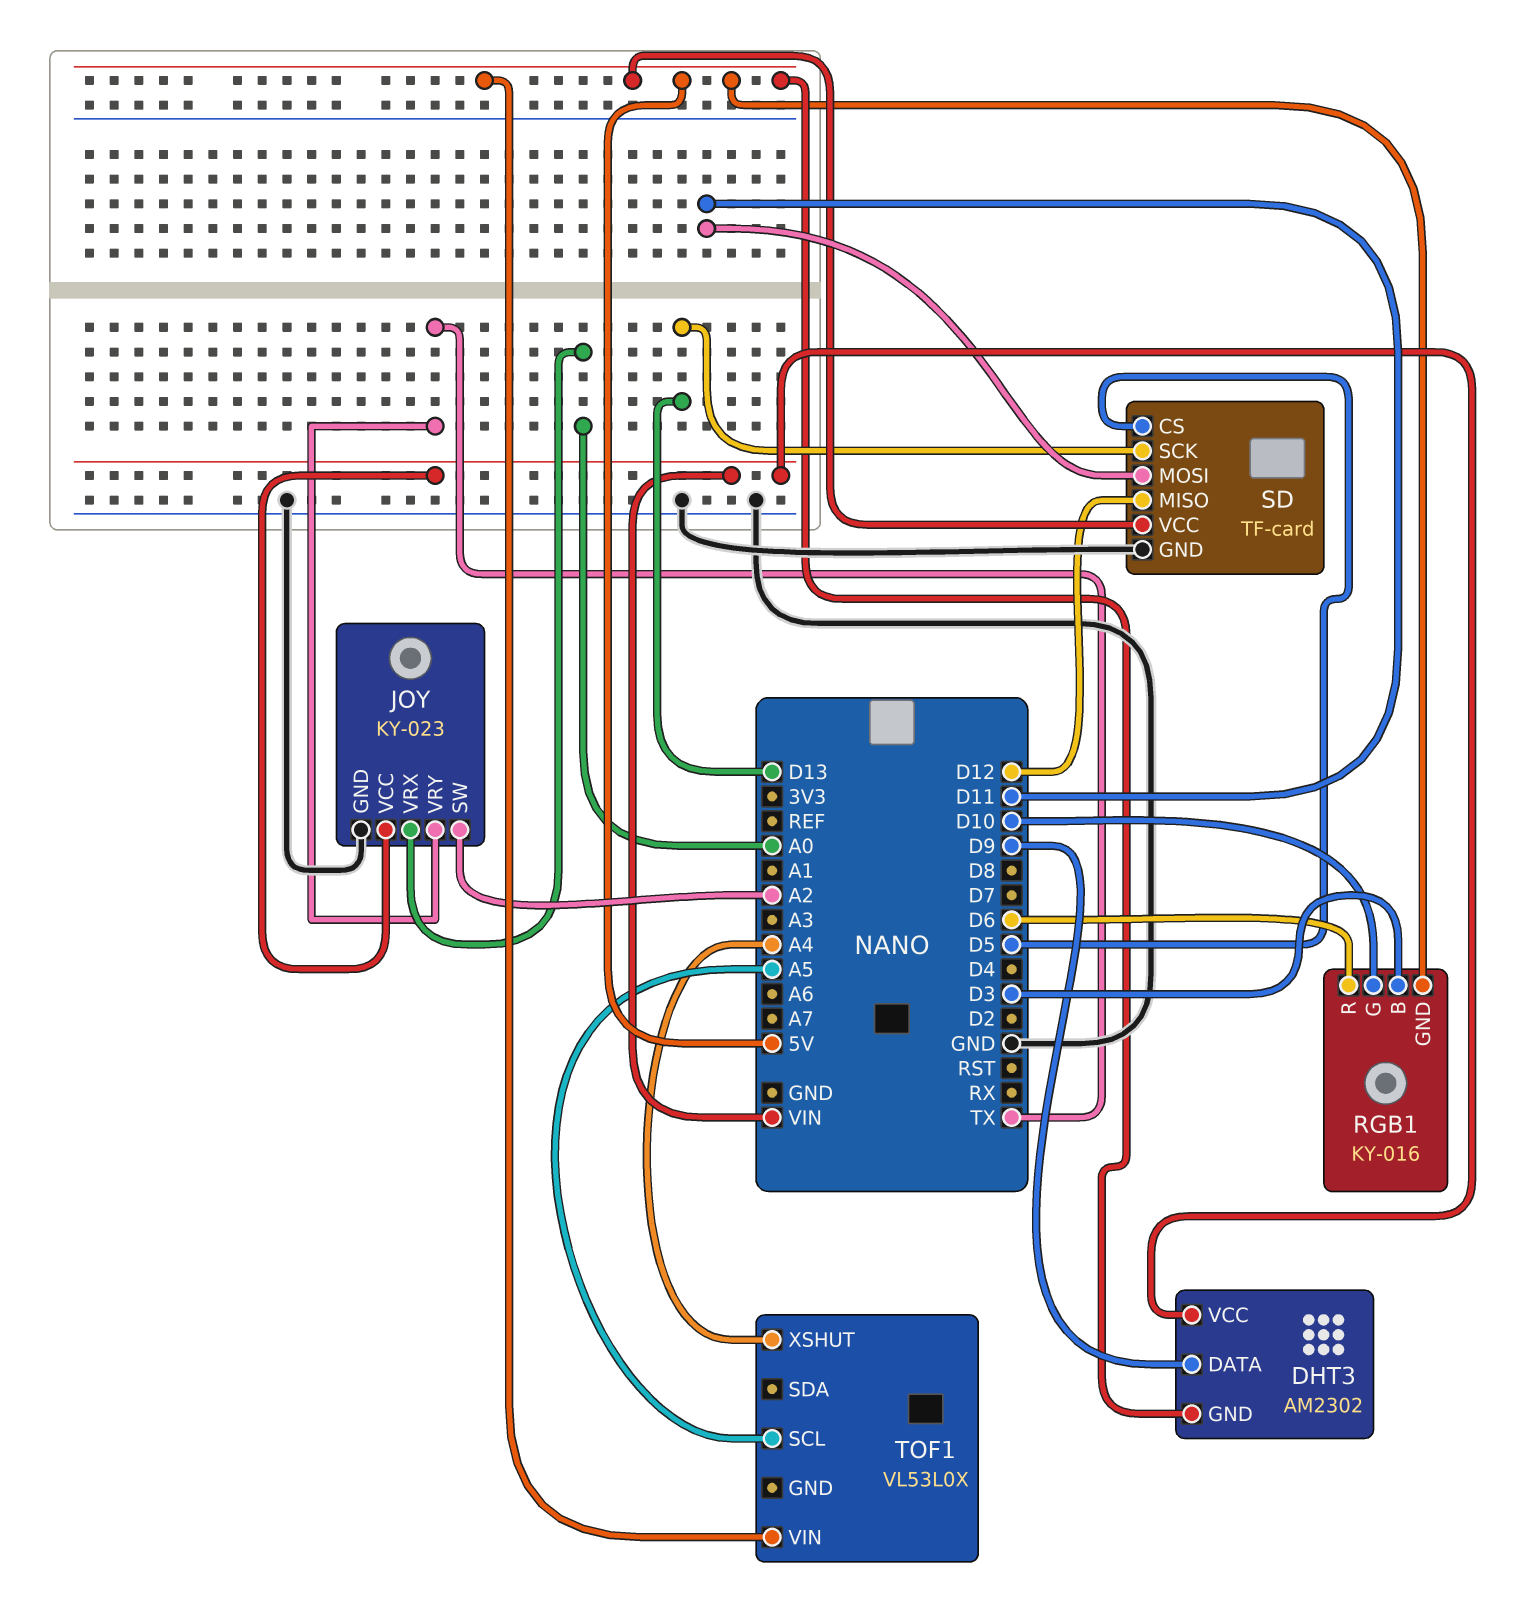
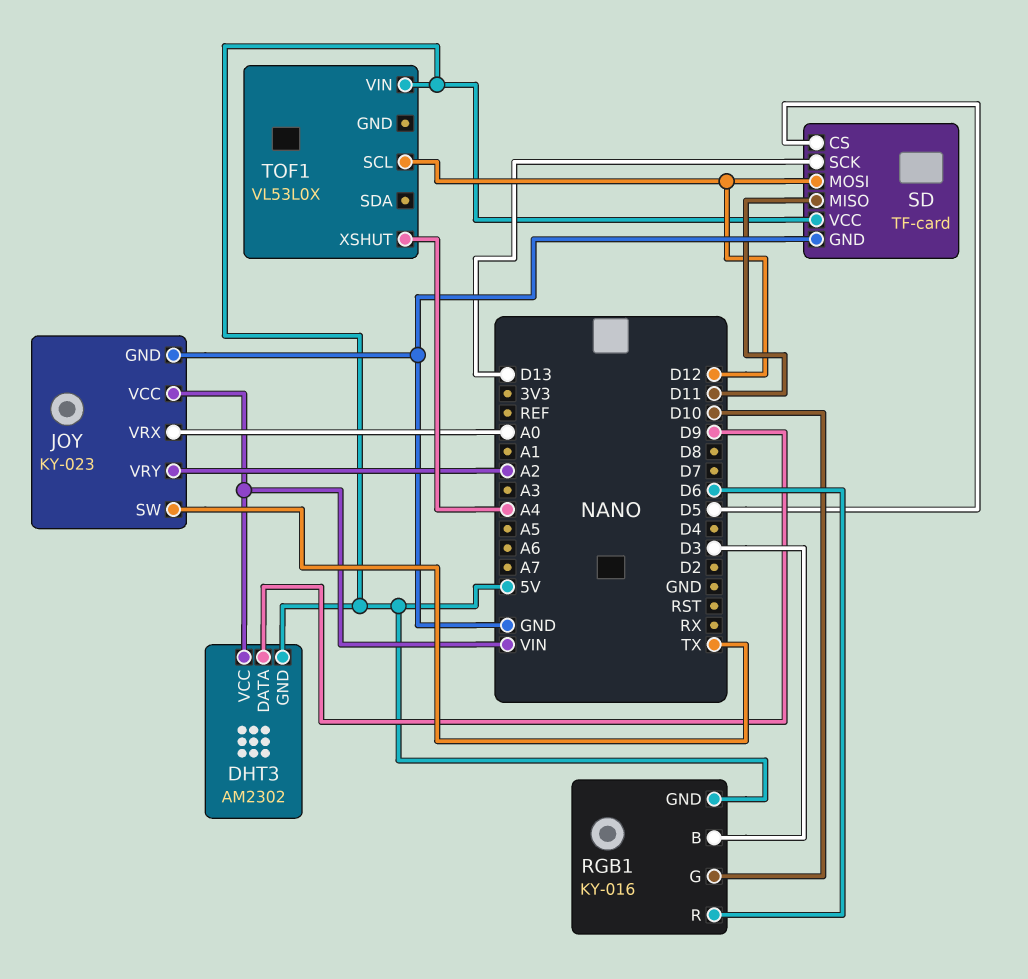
JOY pin SW: A2 -> TX
JOY pin VRY: TX -> A2
SD pin MISO: D12 -> D11
SD pin MOSI: D11 -> D12
TOF1 pin SCL: A5 -> D12

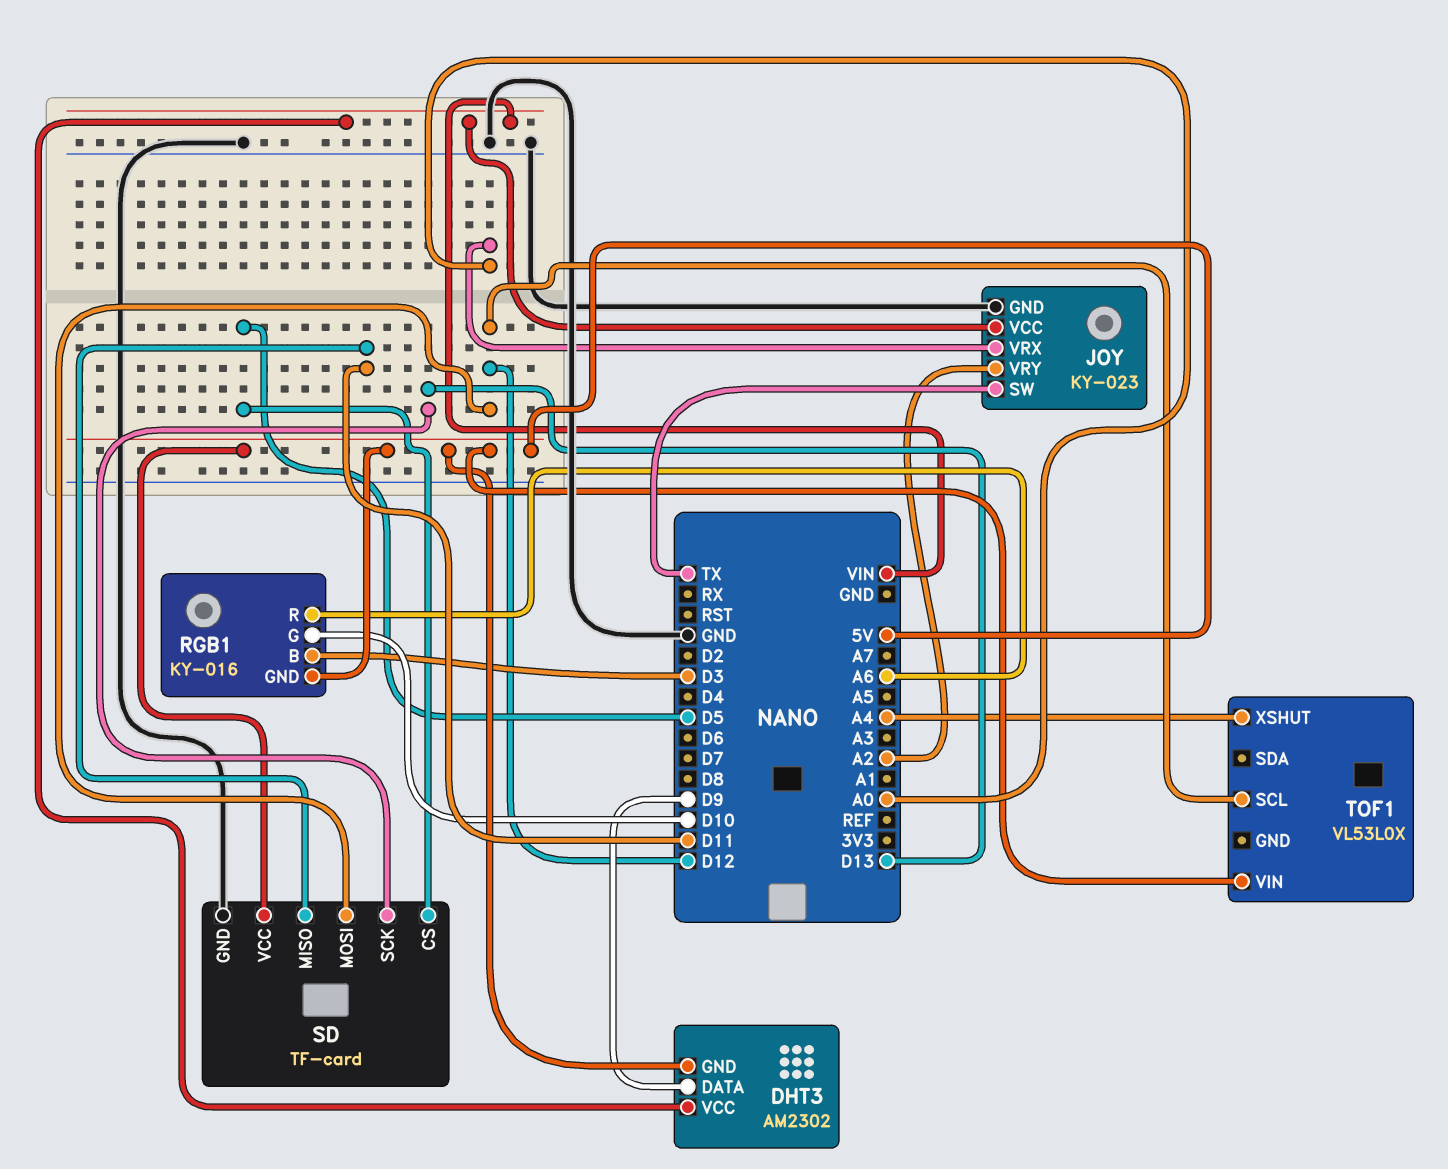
RGB1 pin R: D6 -> A6

